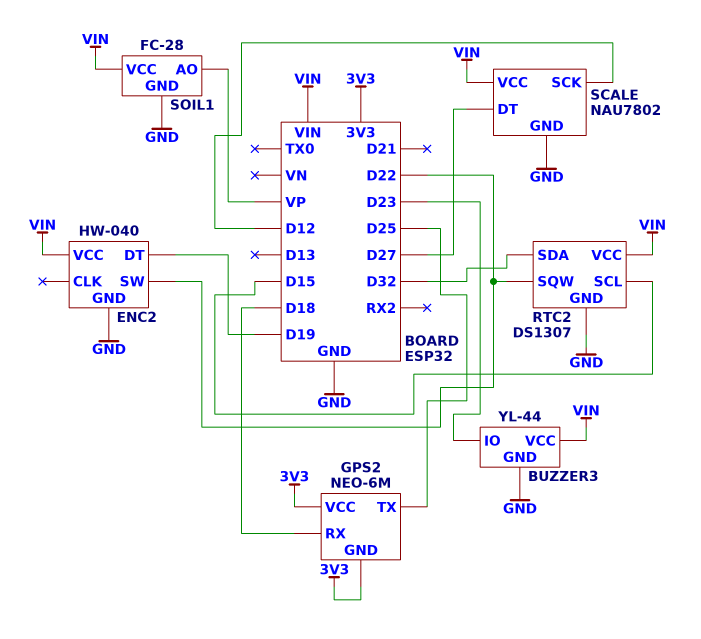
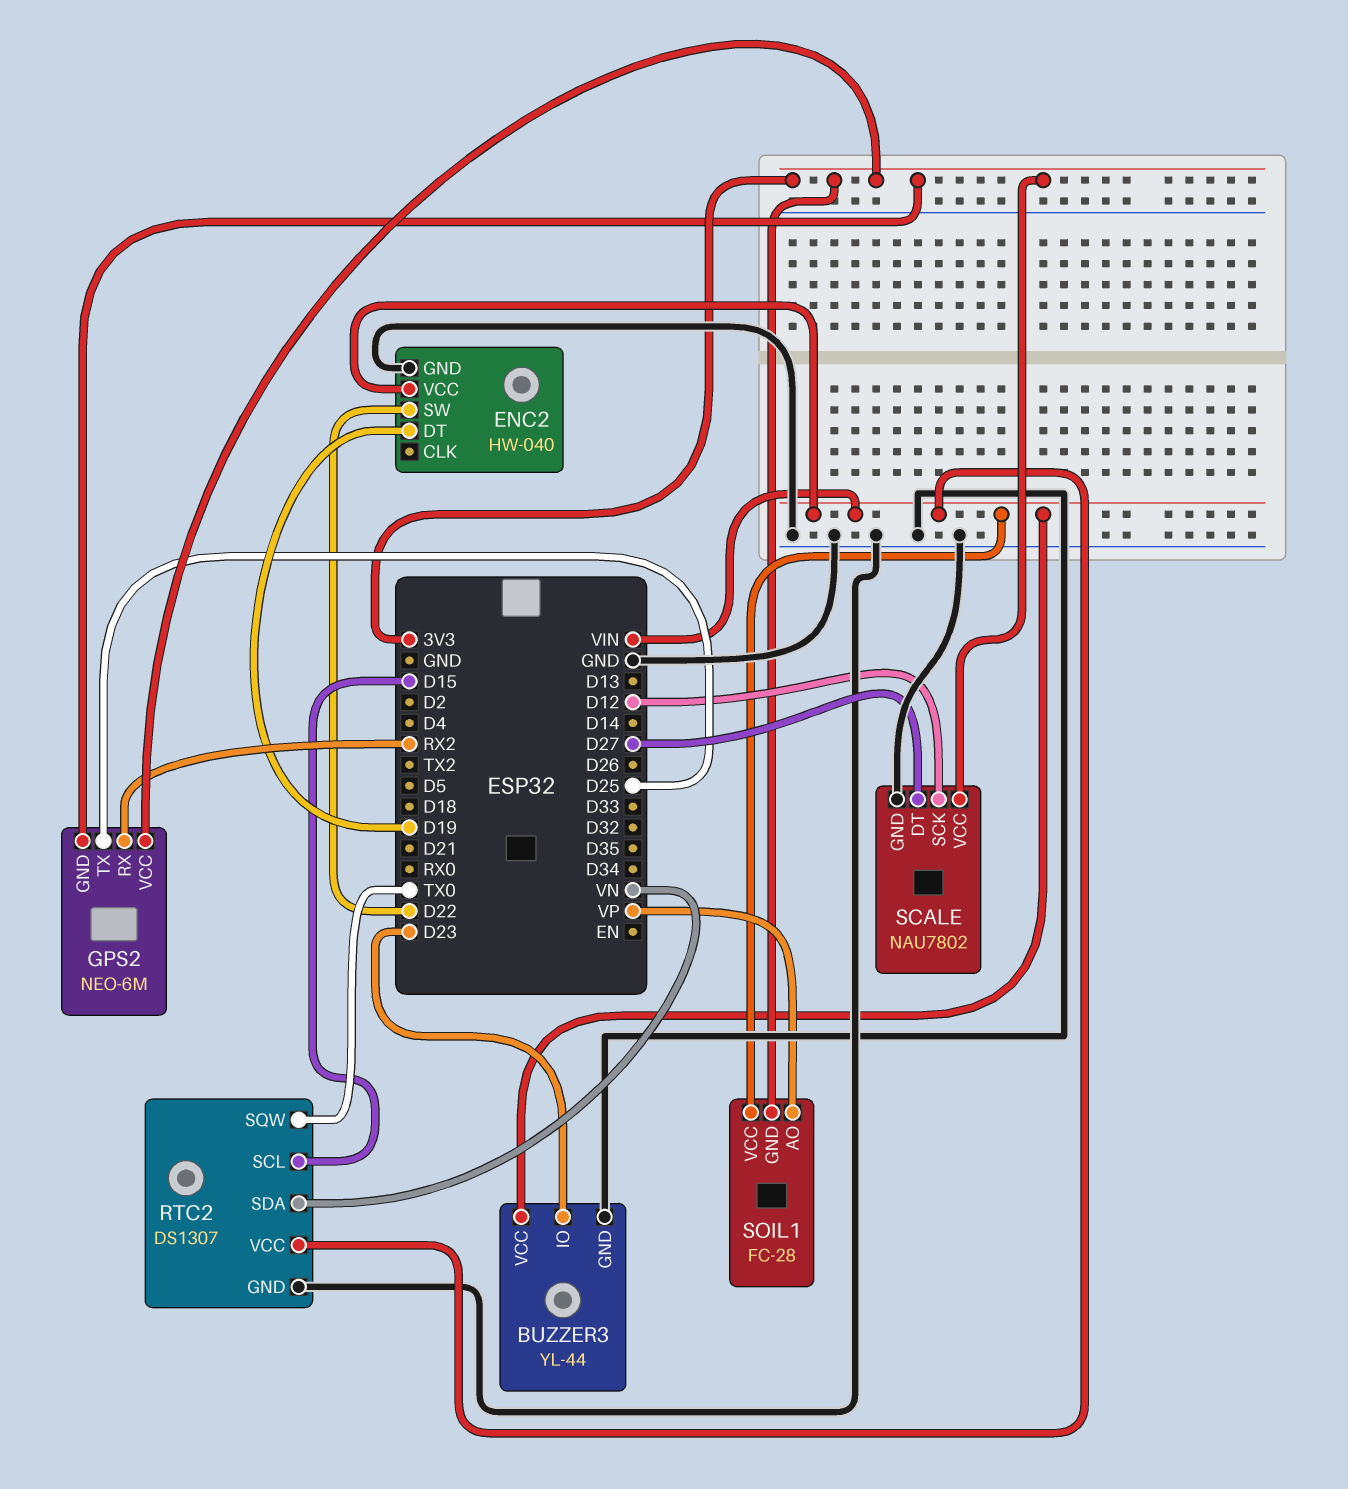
GPS2 pin RX: D18 -> RX2
RTC2 pin SDA: D32 -> VN
RTC2 pin SQW: D22 -> TX0
SCALE pin VCC: VIN -> 3V3
SOIL1 pin GND: GND -> 3V3

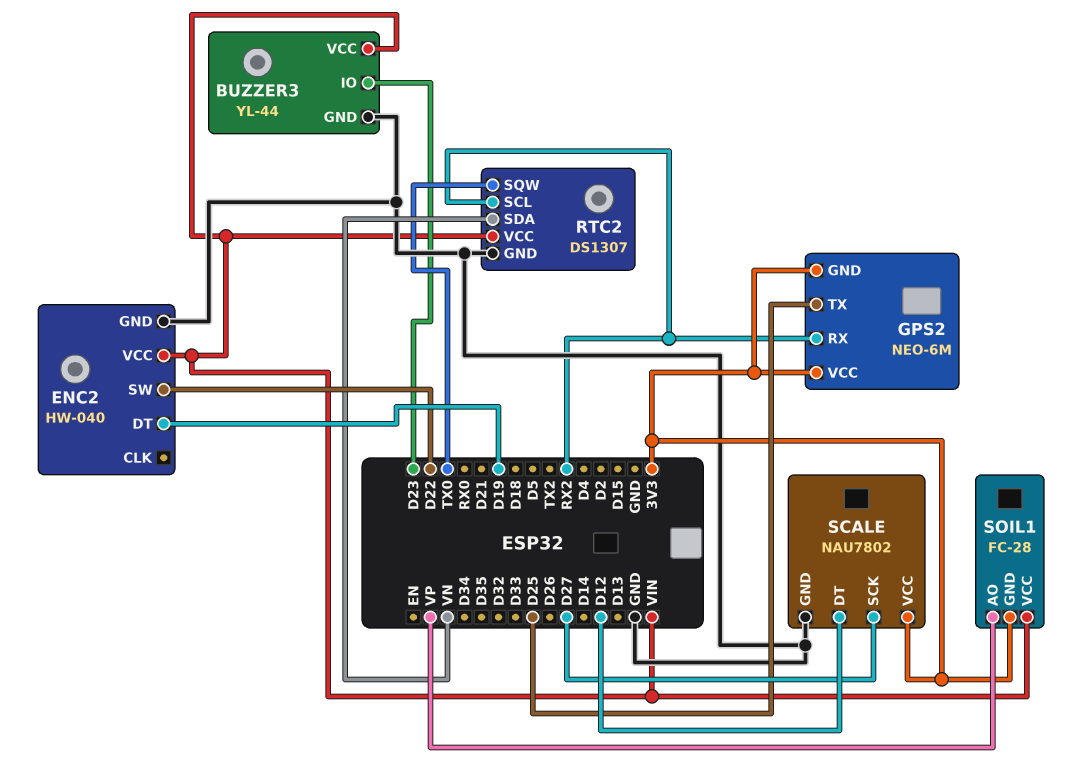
RTC2 pin SCL: D15 -> RX2
SCALE pin DT: D27 -> D12
SCALE pin SCK: D12 -> D27

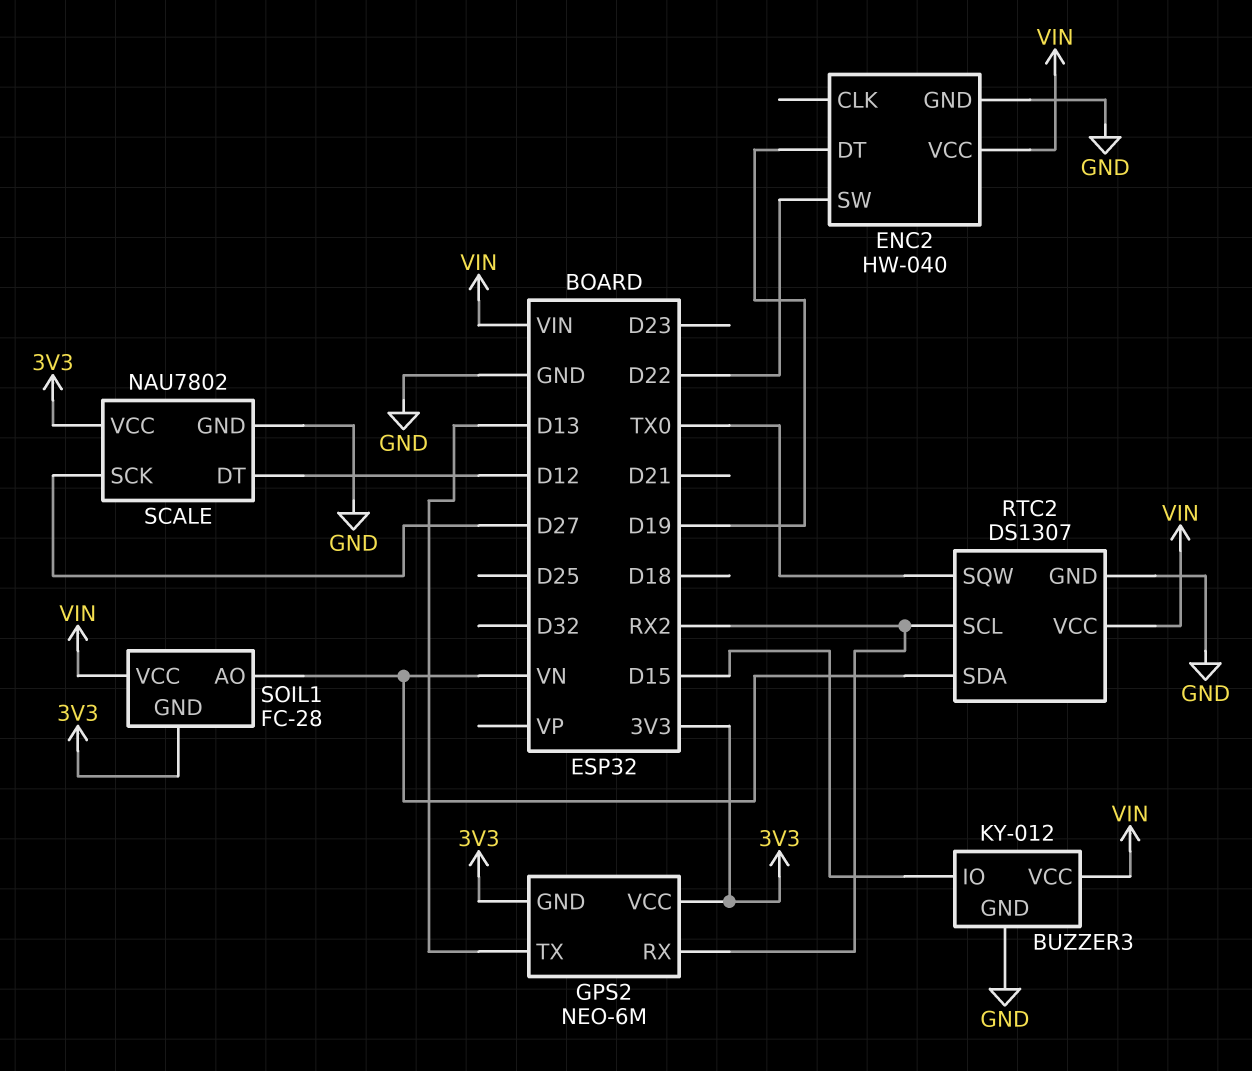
BUZZER3: YL-44 -> KY-012
BUZZER3 pin IO: D23 -> D15
GPS2 pin TX: D25 -> D13
SOIL1 pin AO: VP -> VN

